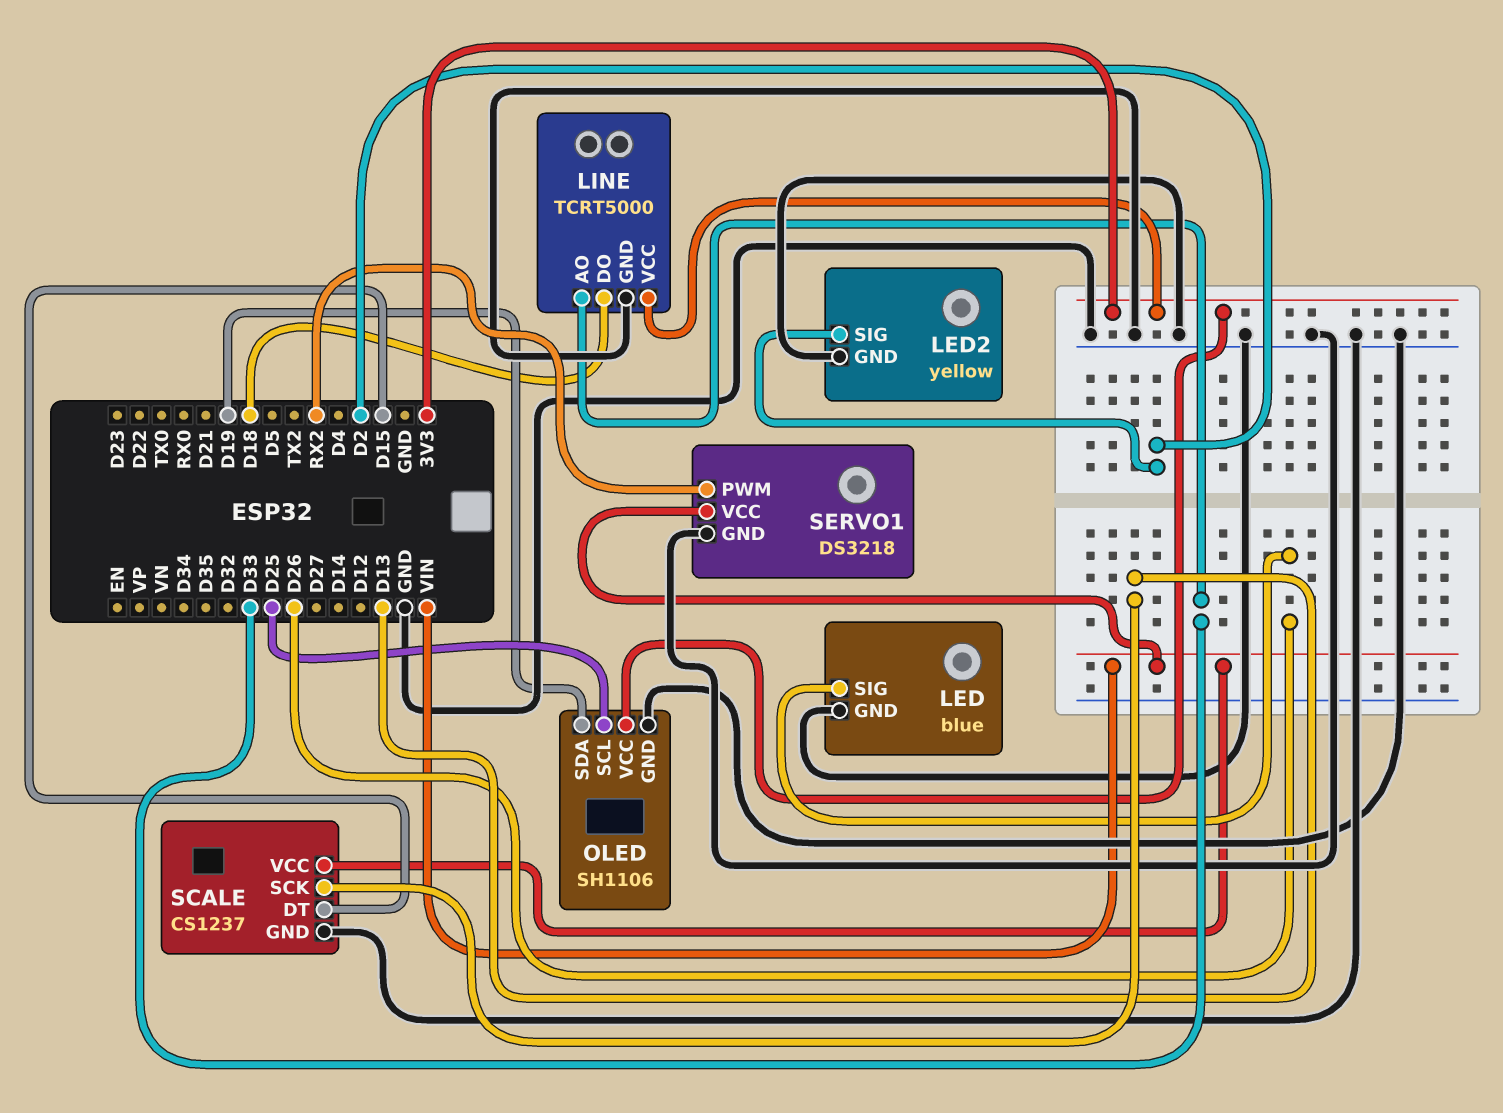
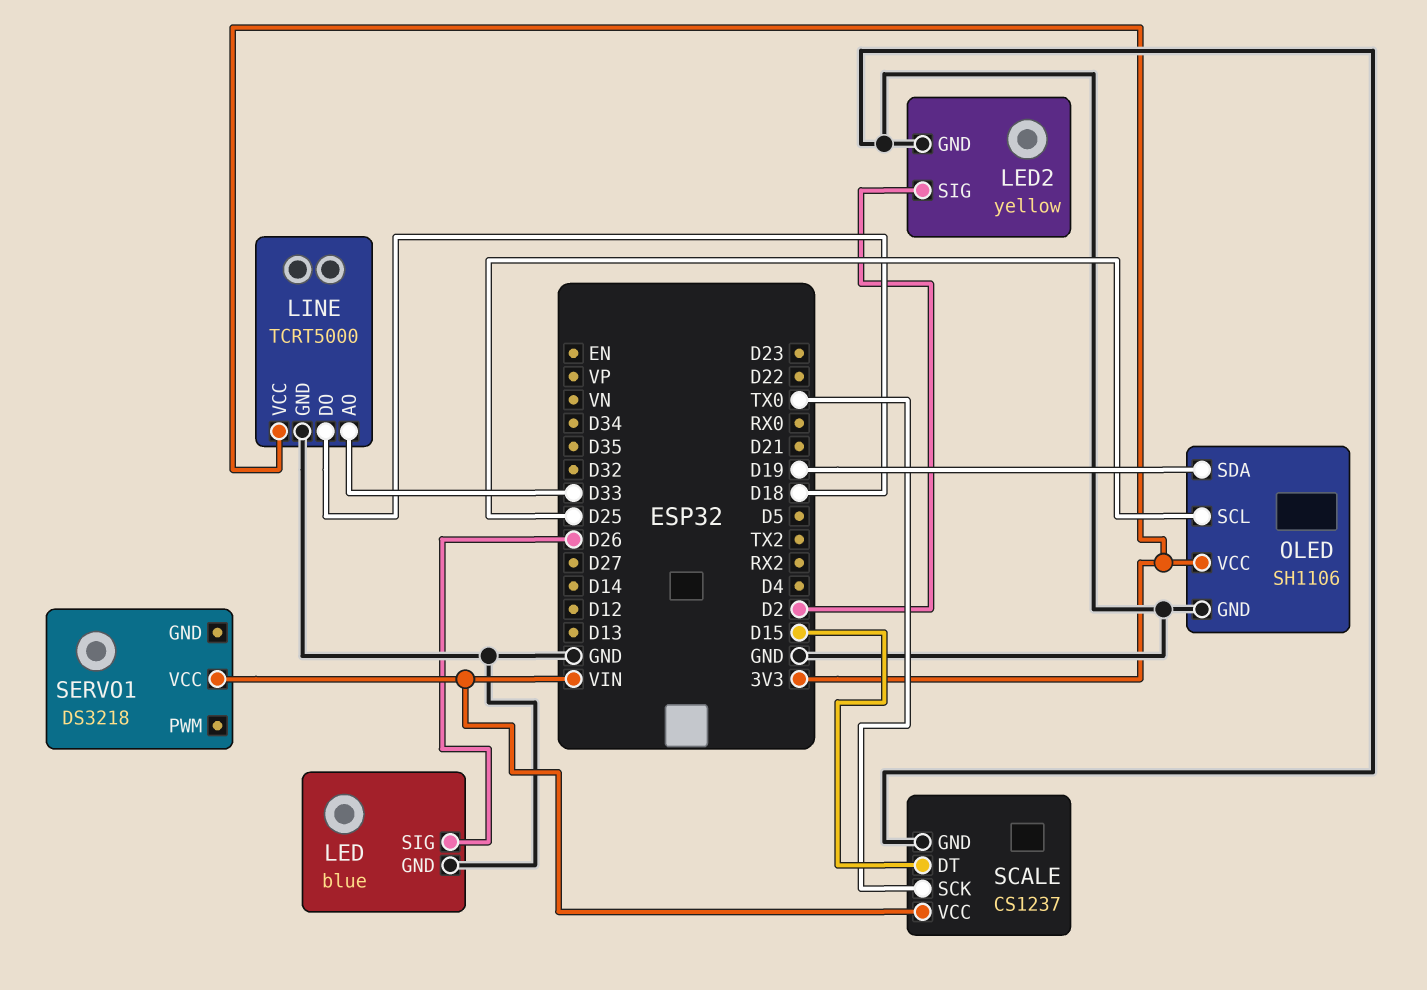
SCALE pin SCK: D13 -> TX0
SERVO1 pin GND: GND -> none
SERVO1 pin PWM: RX2 -> none

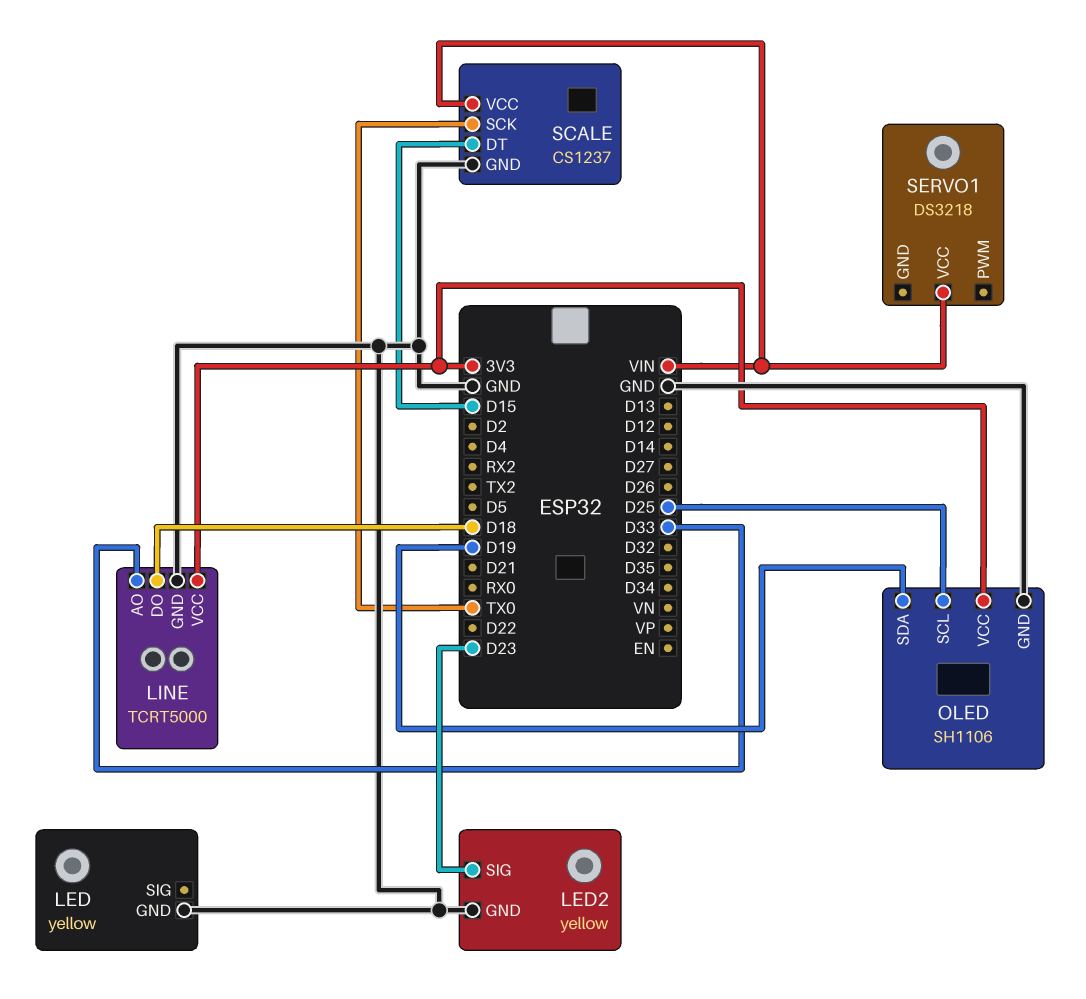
LED: blue -> yellow
LED pin SIG: D26 -> none
LED2 pin SIG: D2 -> D23

